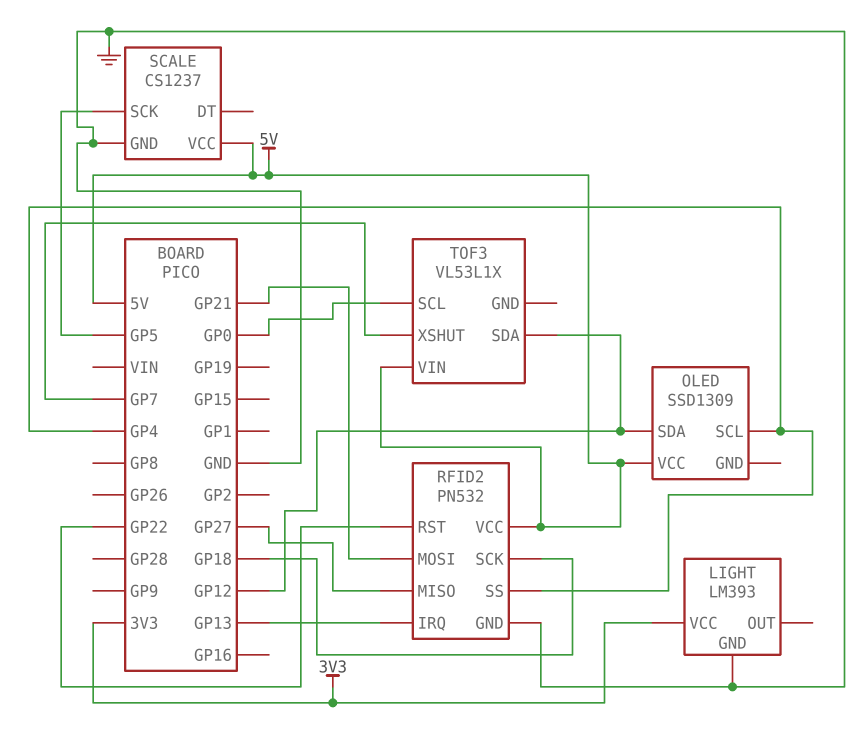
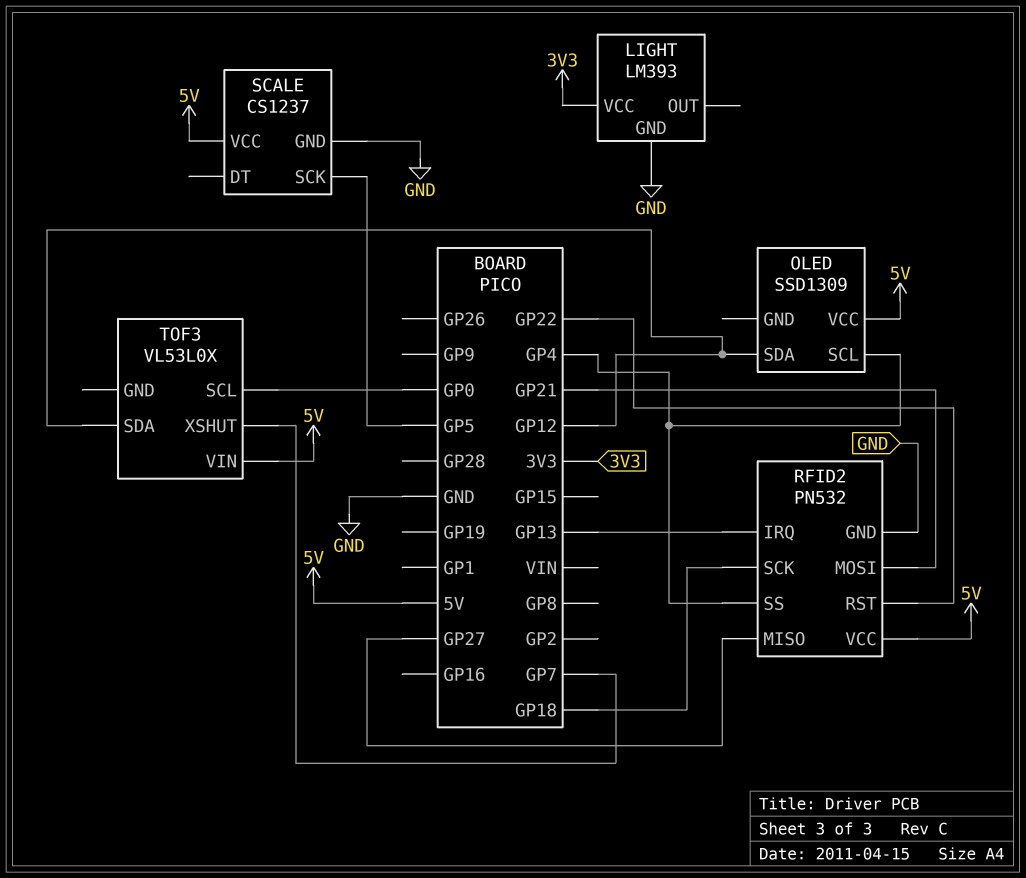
TOF3: VL53L1X -> VL53L0X

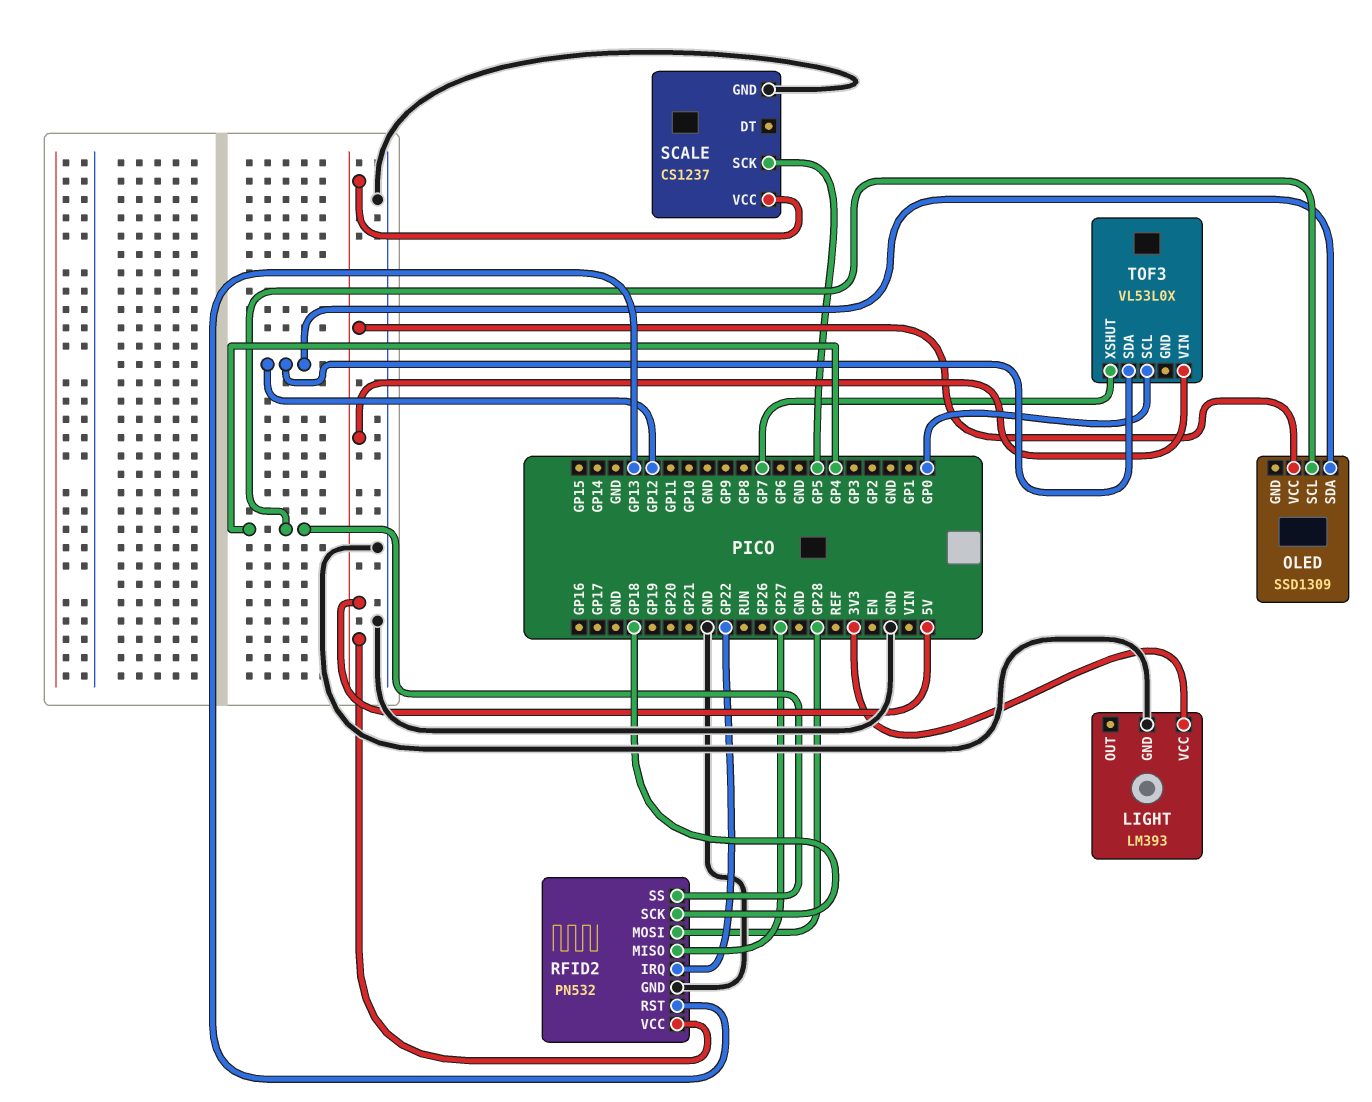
RFID2 pin IRQ: GP13 -> GP22
RFID2 pin MOSI: GP21 -> GP28
RFID2 pin RST: GP22 -> GP13

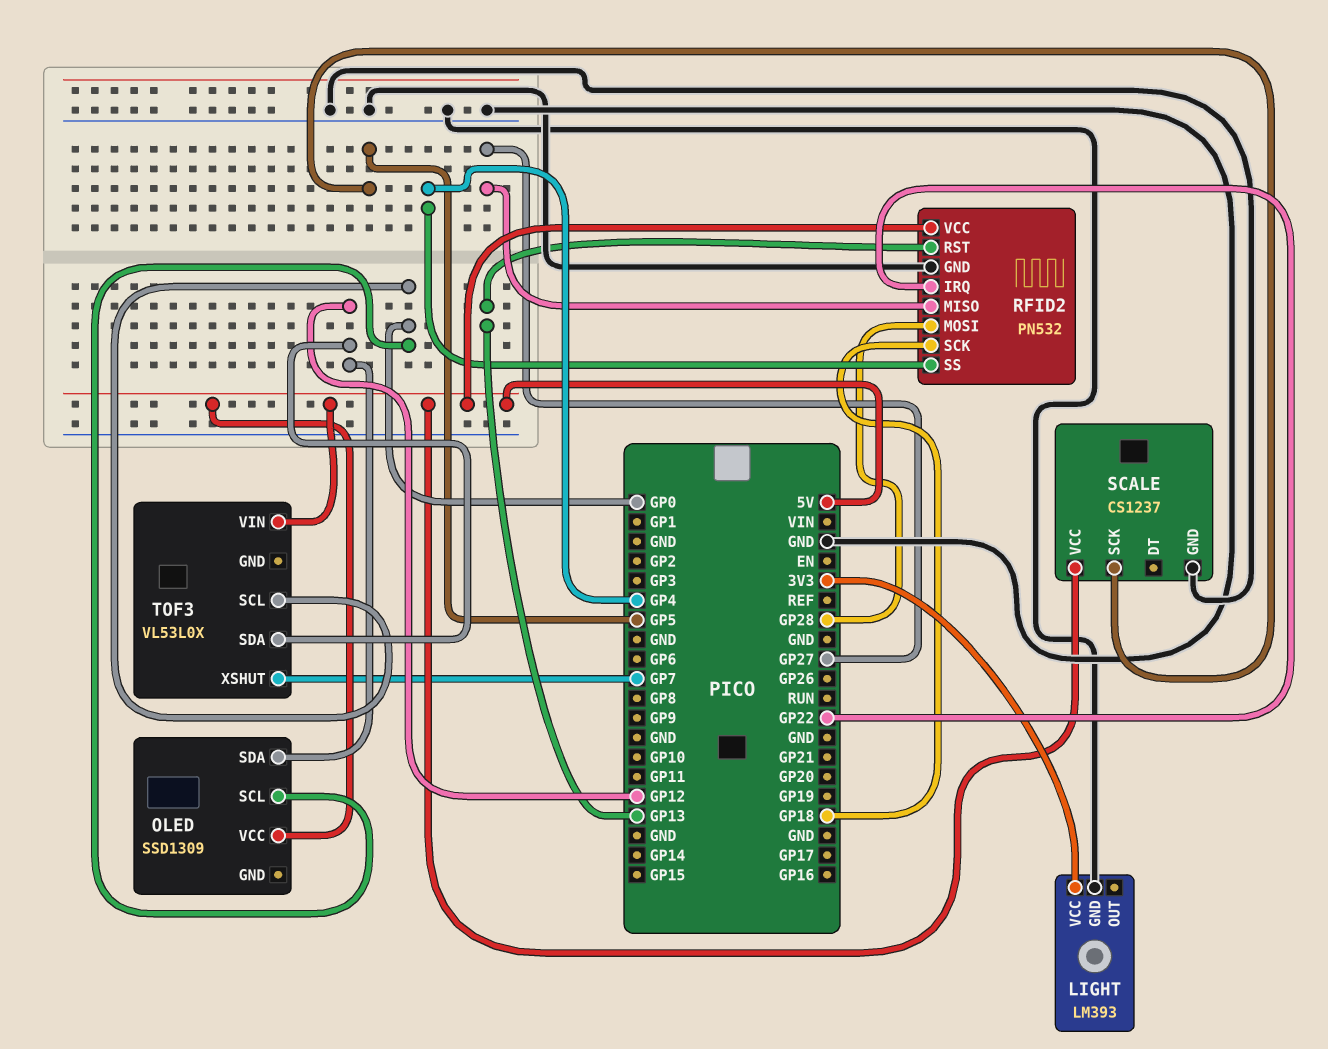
OLED pin SCL: GP4 -> GP0

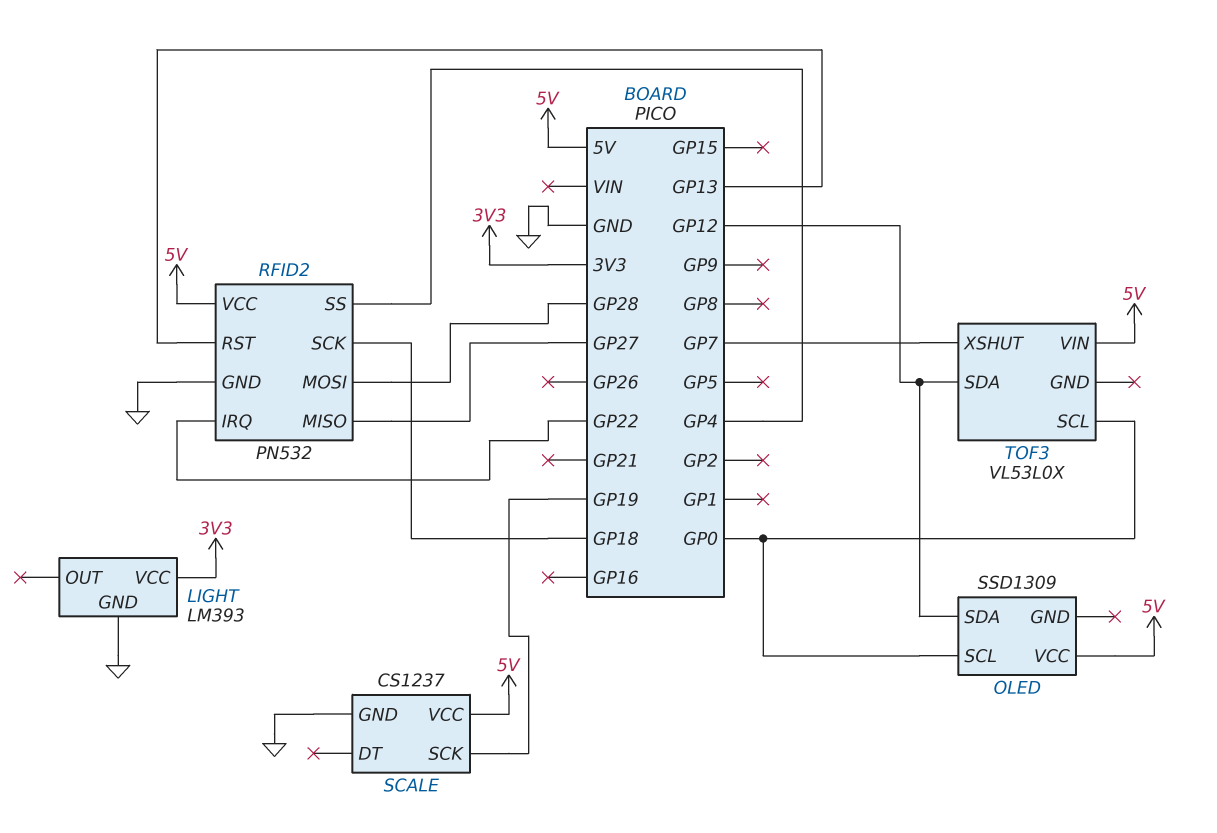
SCALE pin SCK: GP5 -> GP19

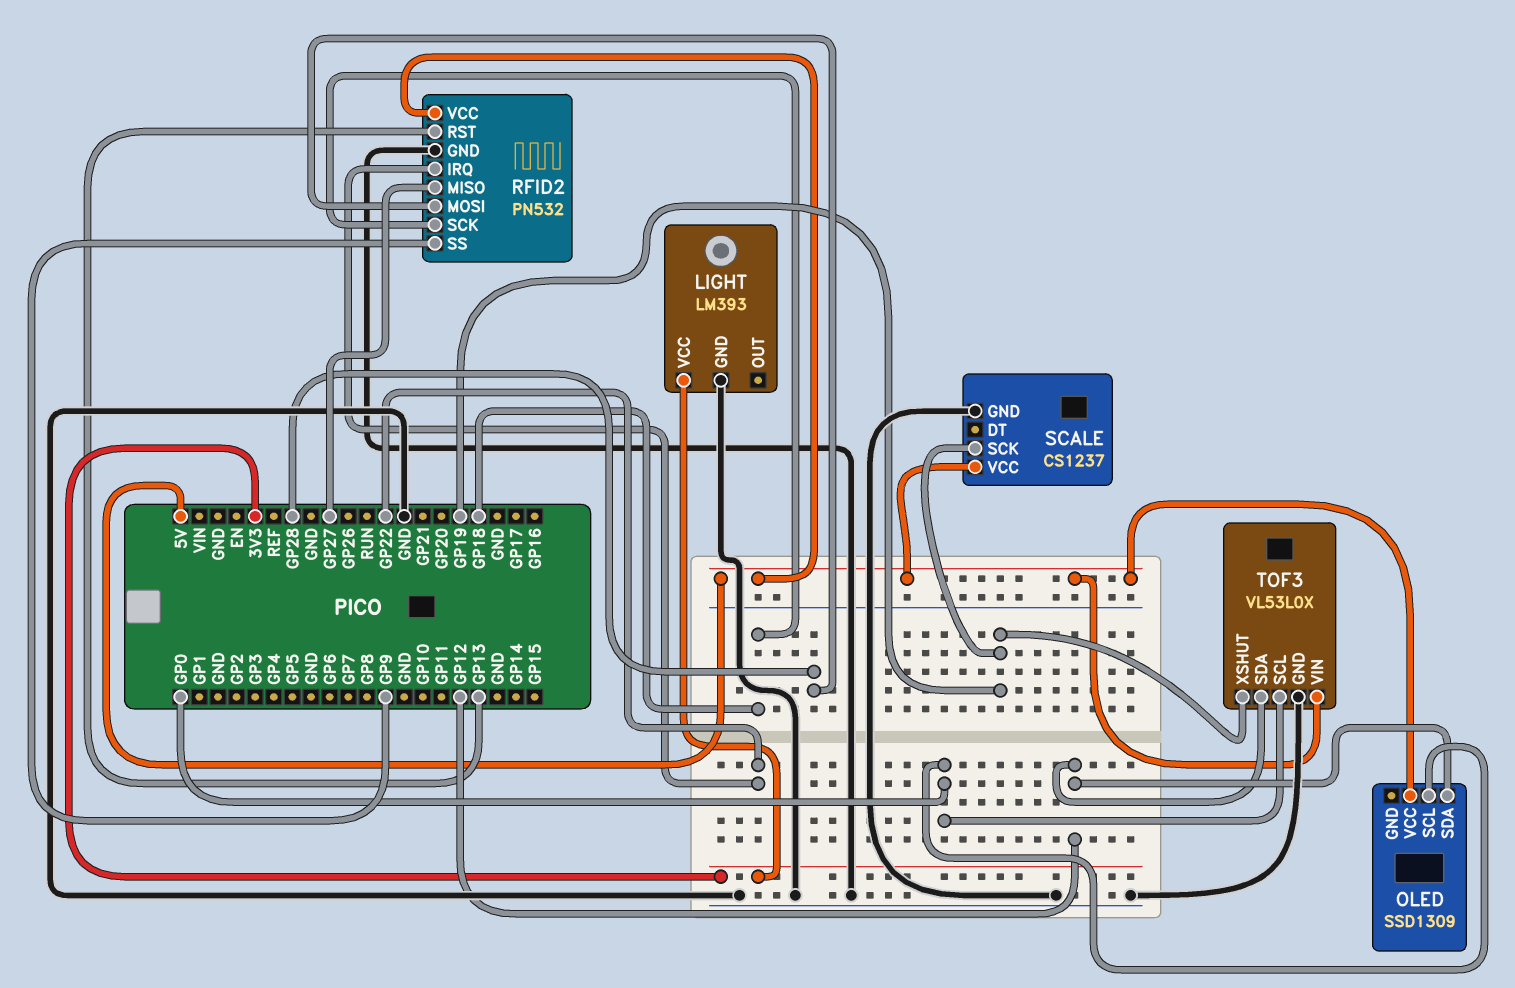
RFID2 pin SS: GP4 -> GP9
TOF3 pin GND: none -> GND
TOF3 pin XSHUT: GP7 -> GP19

